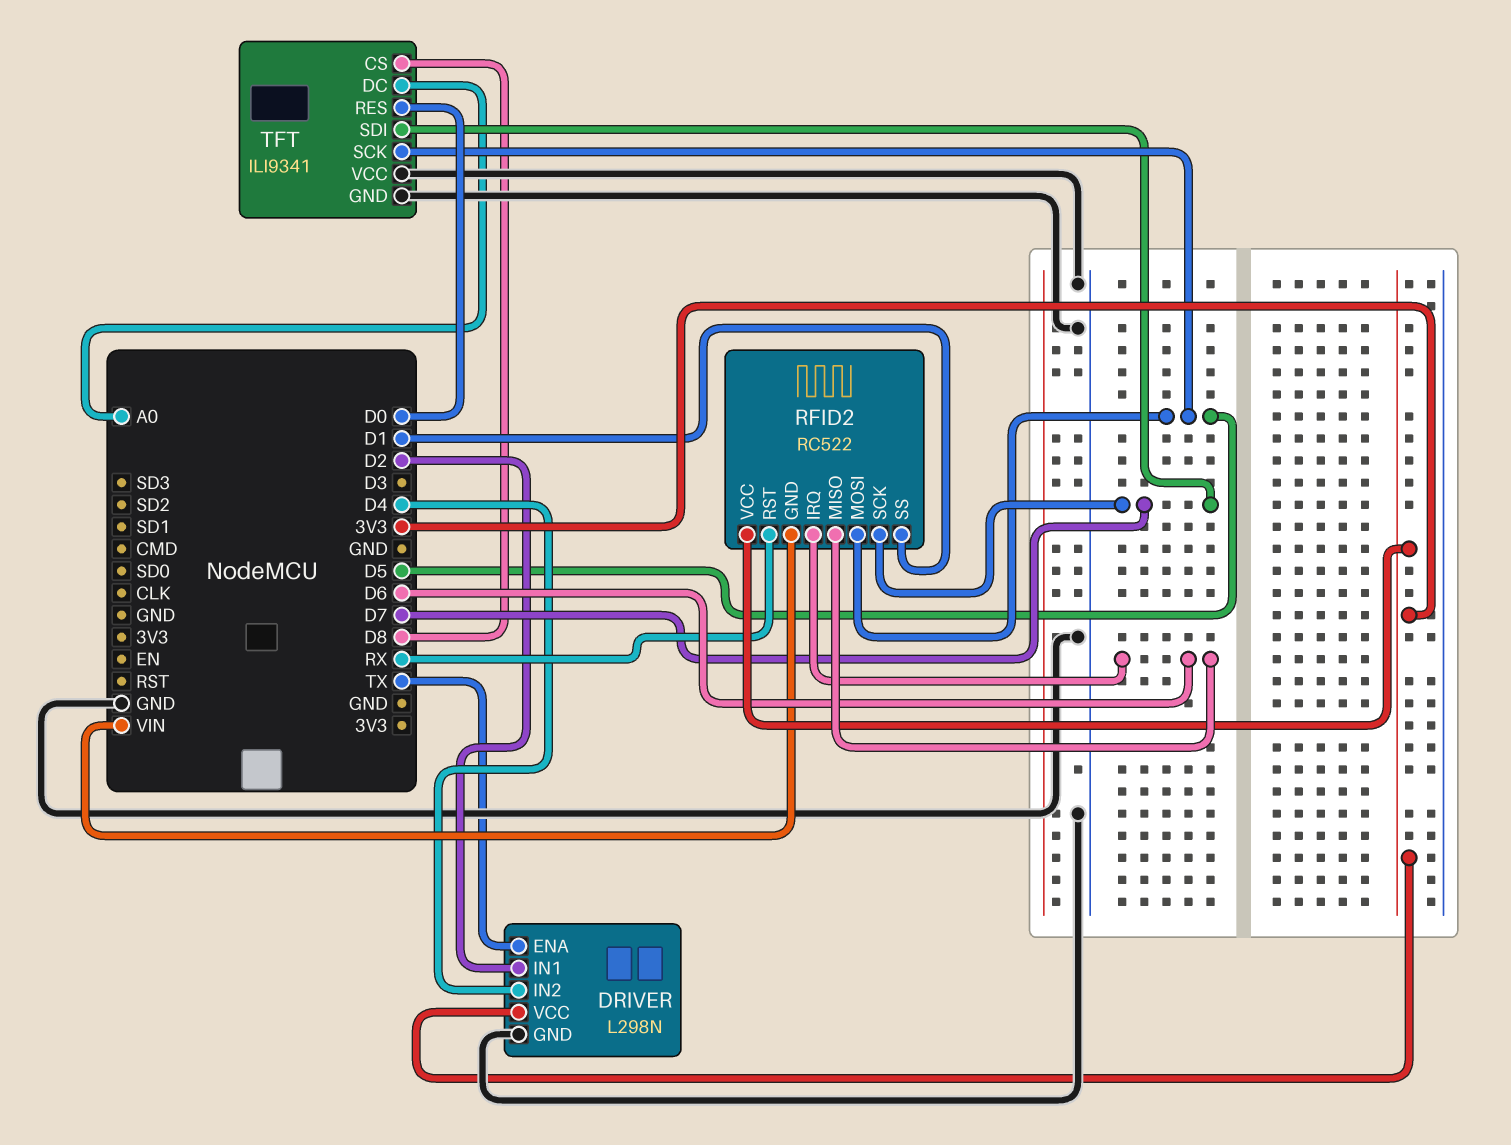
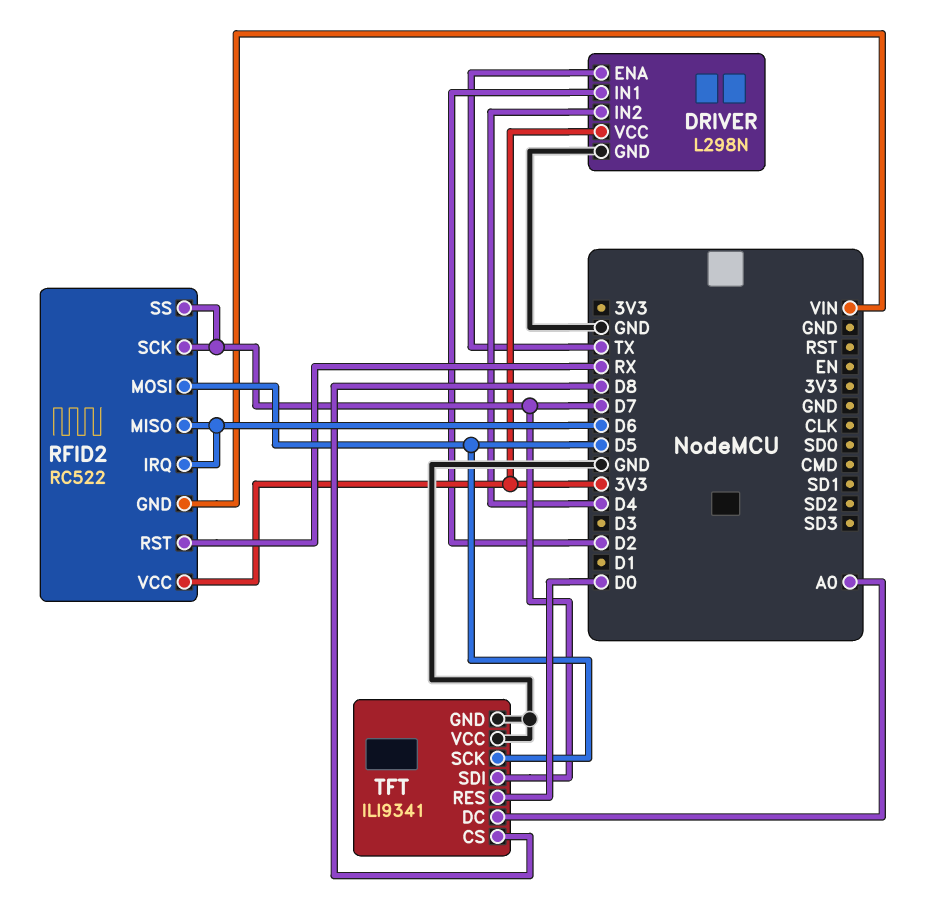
RFID2 pin SS: D1 -> D7

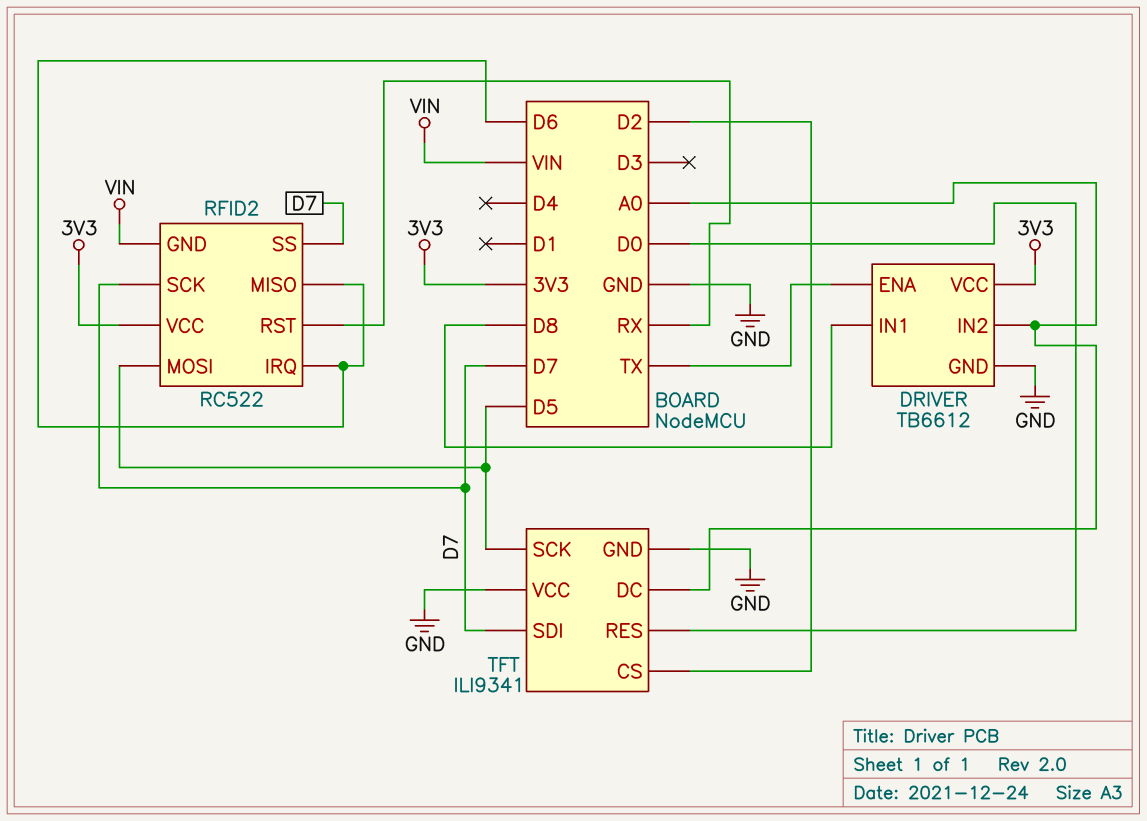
DRIVER: L298N -> TB6612
DRIVER pin IN1: D2 -> D8
DRIVER pin IN2: D4 -> A0
TFT pin CS: D8 -> D2

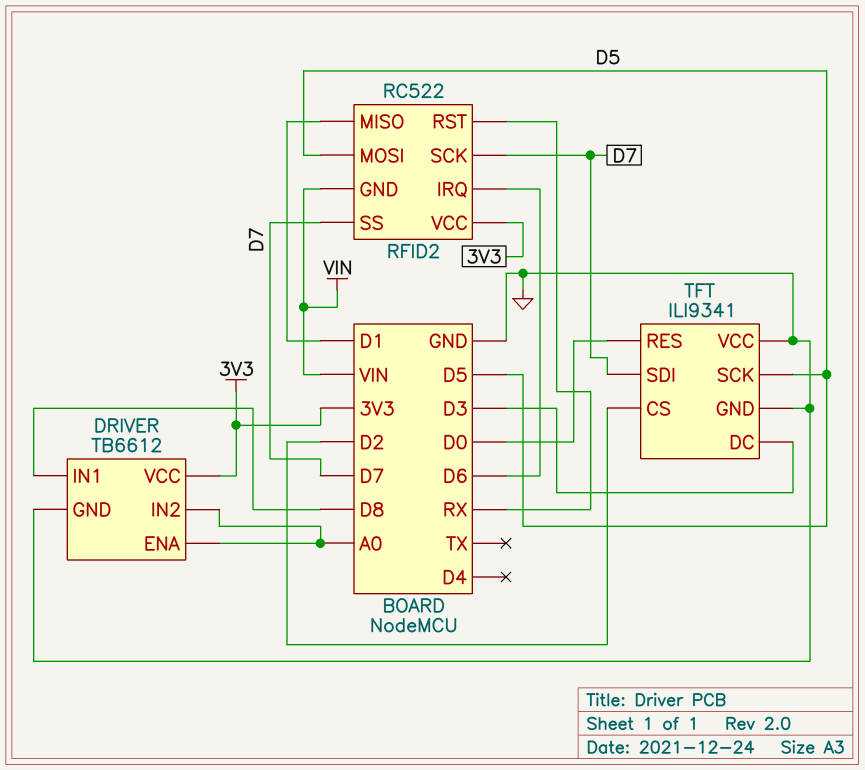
DRIVER pin ENA: TX -> A0
RFID2 pin MISO: D6 -> D1
TFT pin DC: A0 -> D3

